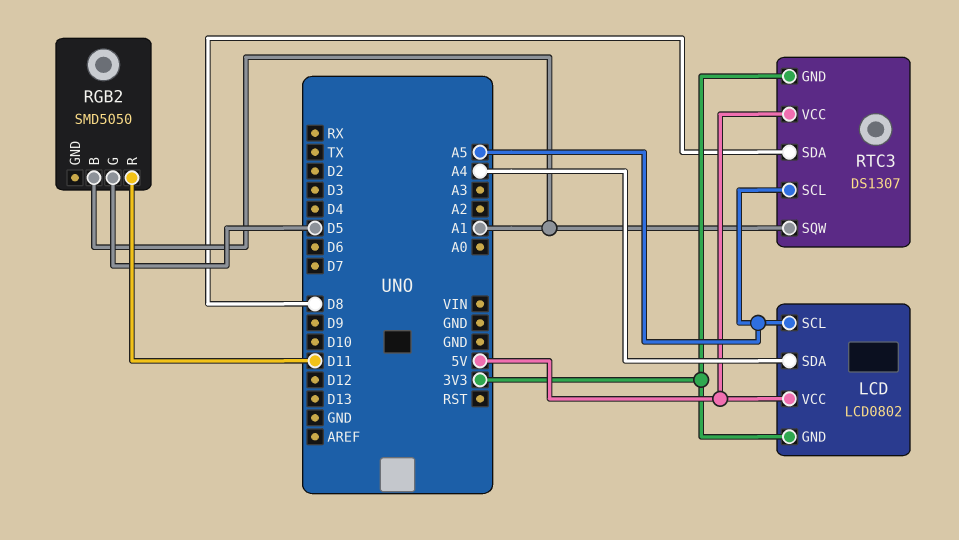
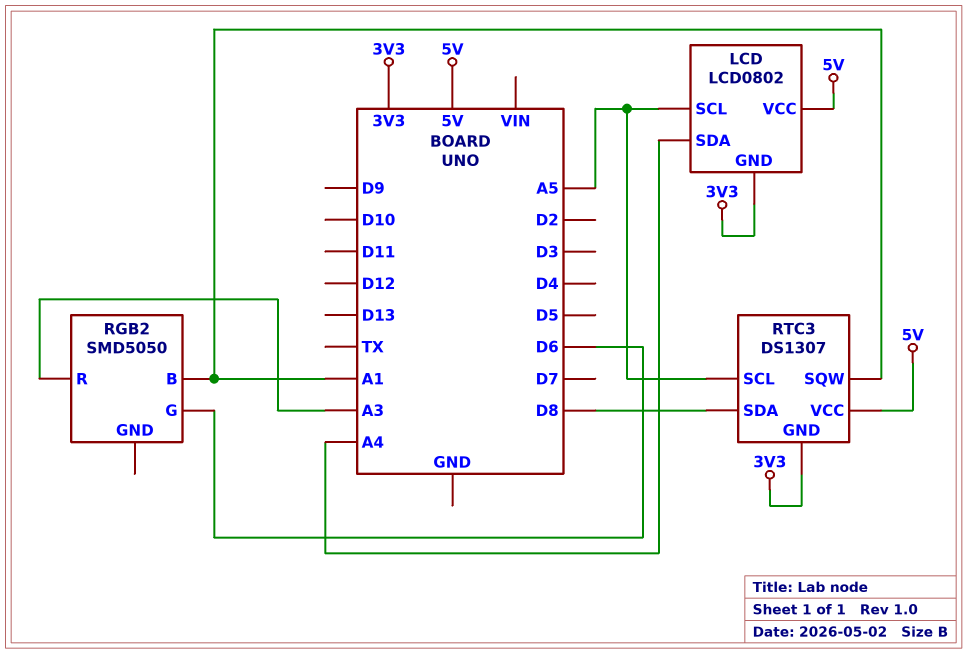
RGB2 pin G: D5 -> D6
RGB2 pin R: D11 -> A3

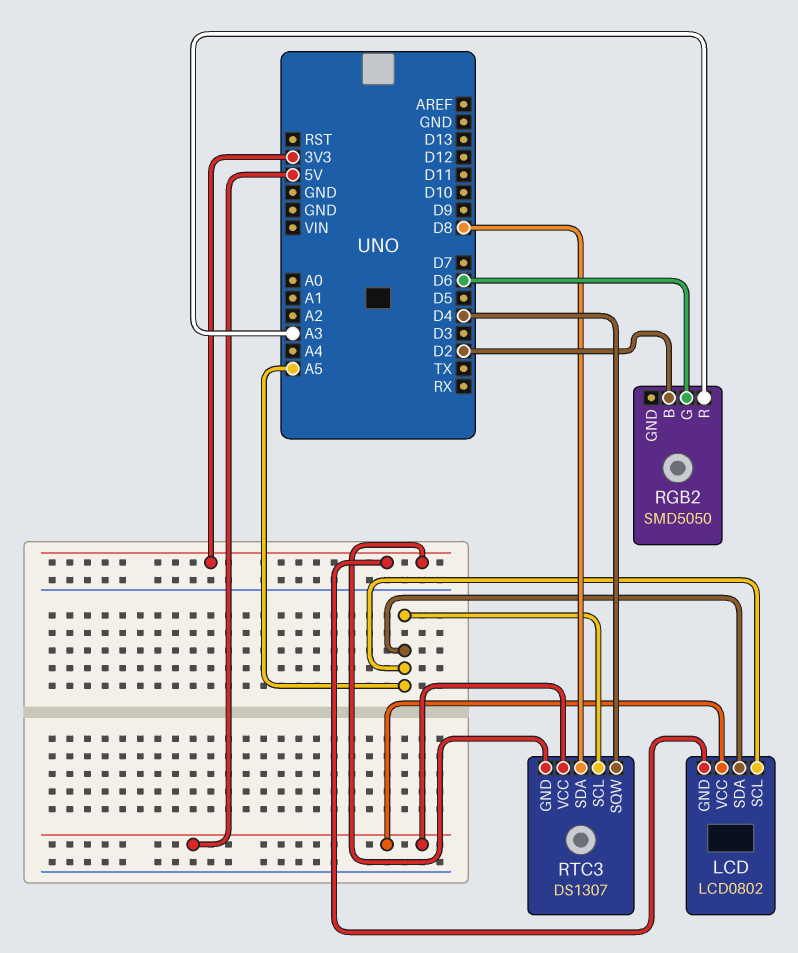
LCD pin SDA: A4 -> A5
RGB2 pin B: A1 -> D2
RTC3 pin SQW: A1 -> D4

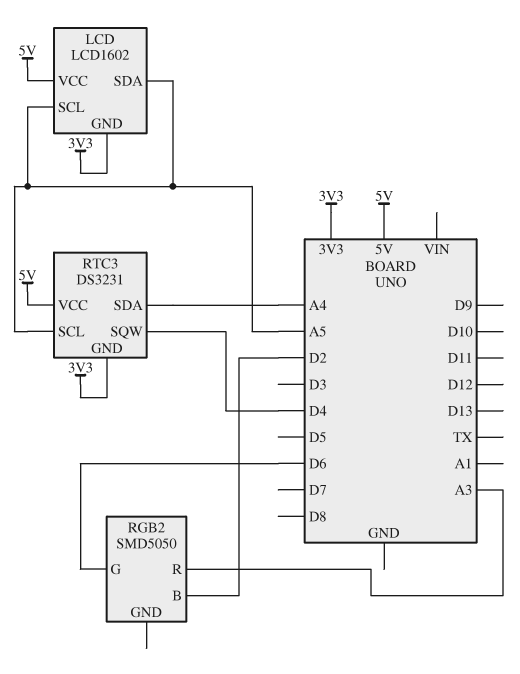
LCD: LCD0802 -> LCD1602
RTC3: DS1307 -> DS3231
RTC3 pin SDA: D8 -> A4

